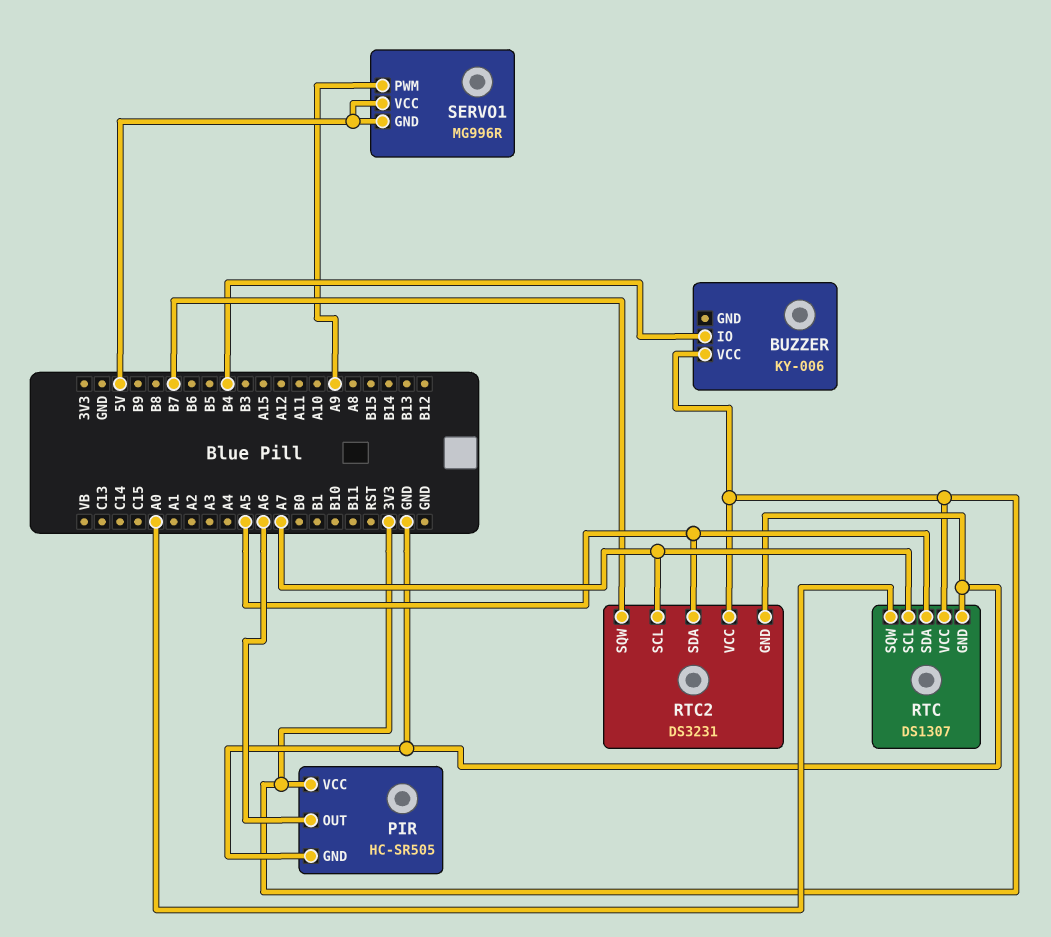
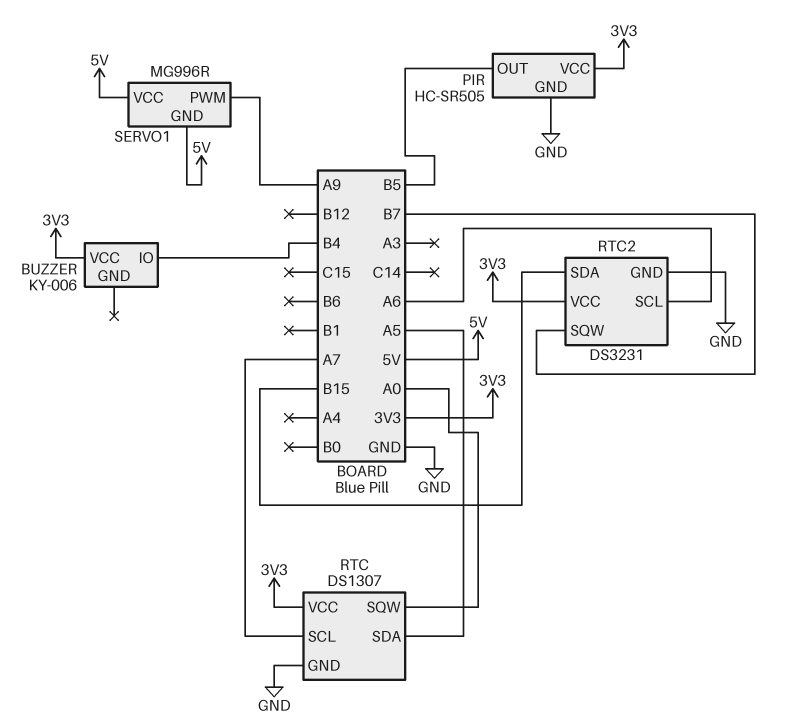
PIR pin OUT: A6 -> B5
RTC2 pin SCL: A7 -> A6
RTC2 pin SDA: A5 -> B15

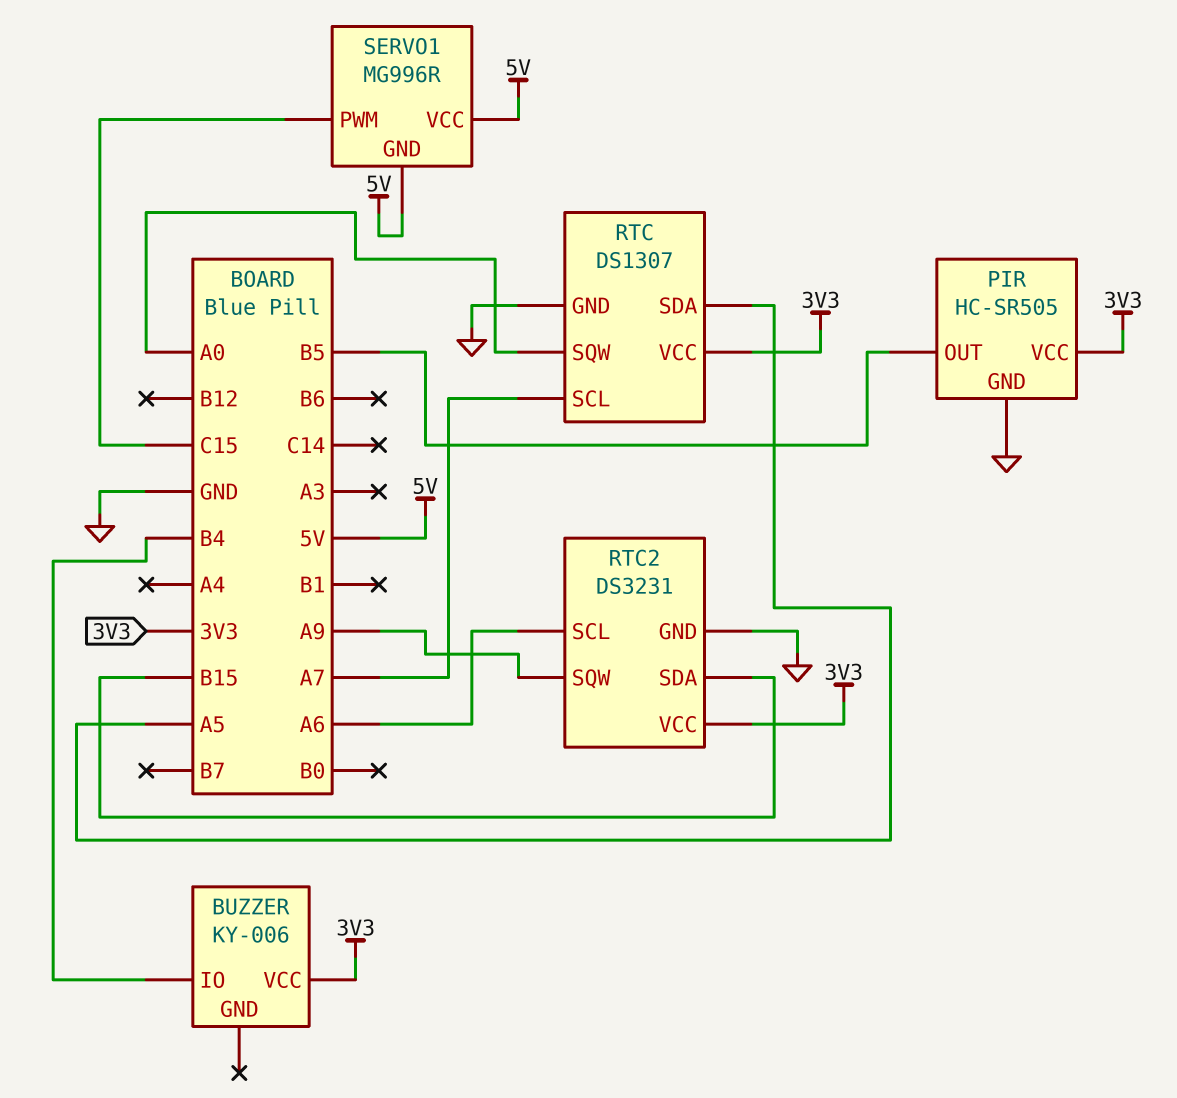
RTC2 pin SQW: B7 -> A9
SERVO1 pin PWM: A9 -> C15

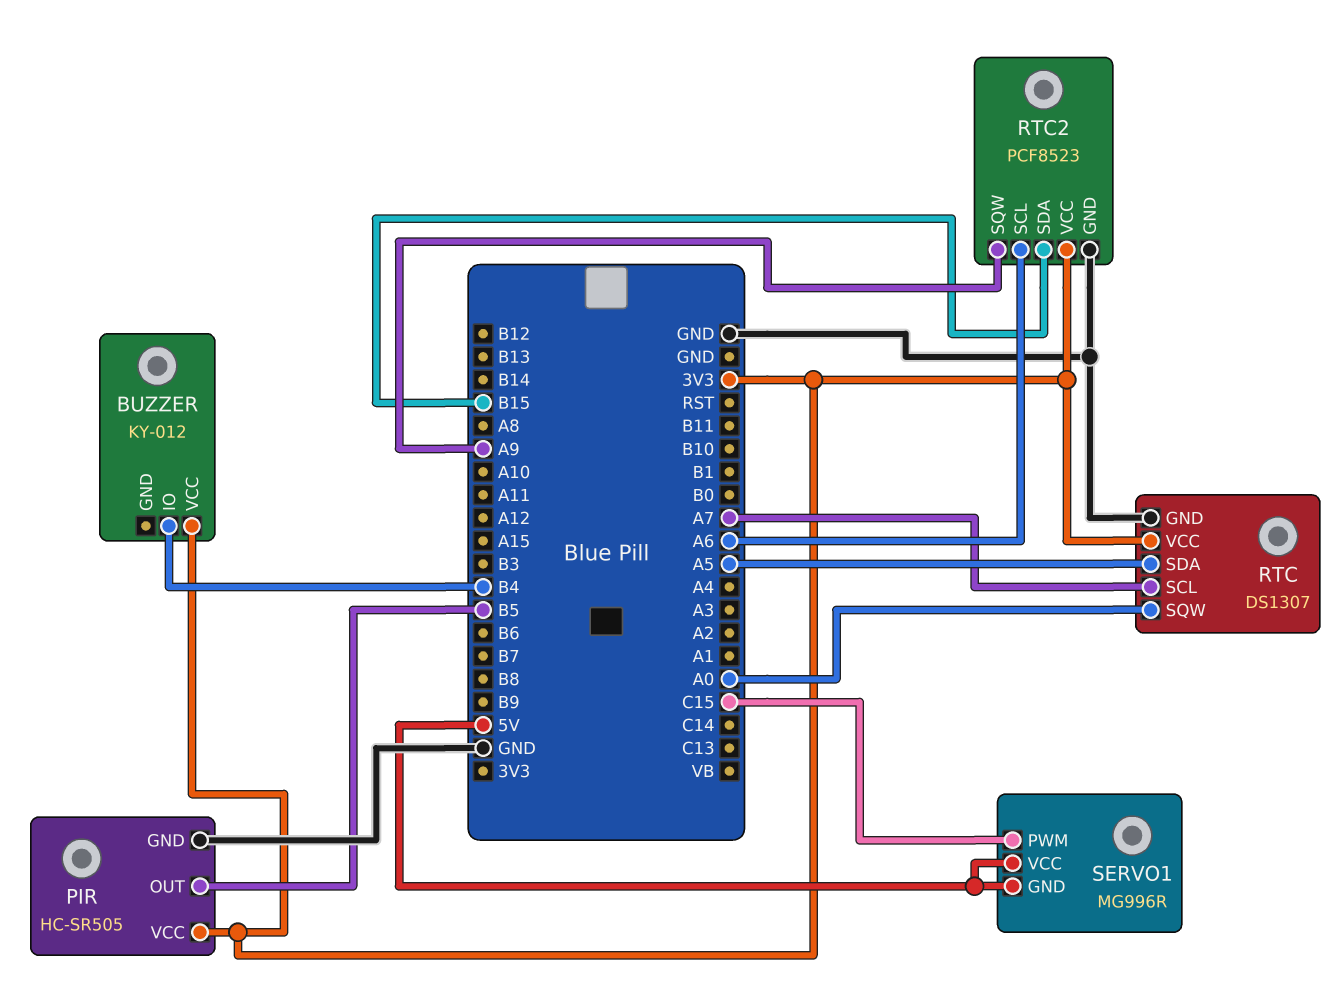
BUZZER: KY-006 -> KY-012
RTC2: DS3231 -> PCF8523

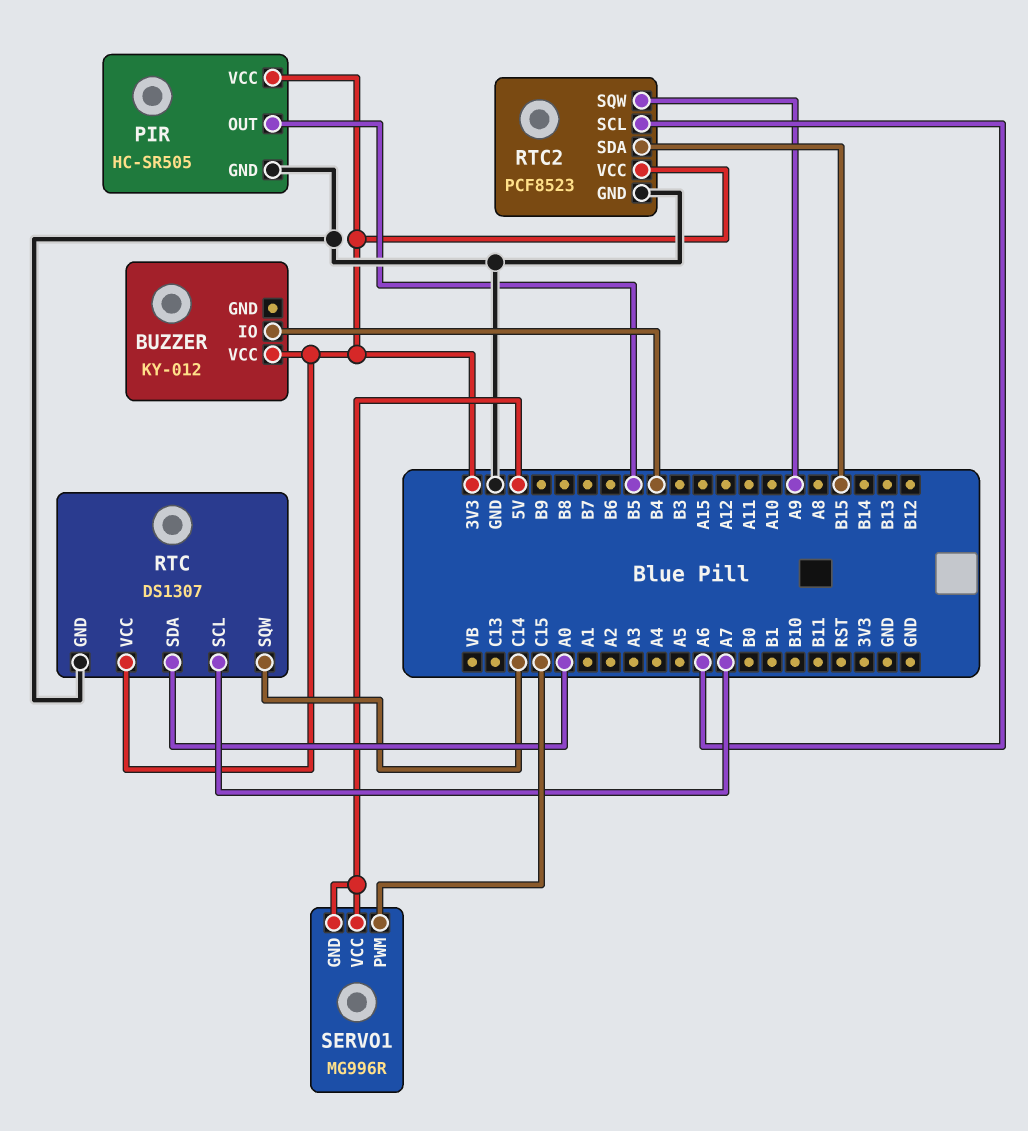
RTC pin SDA: A5 -> A0
RTC pin SQW: A0 -> C14

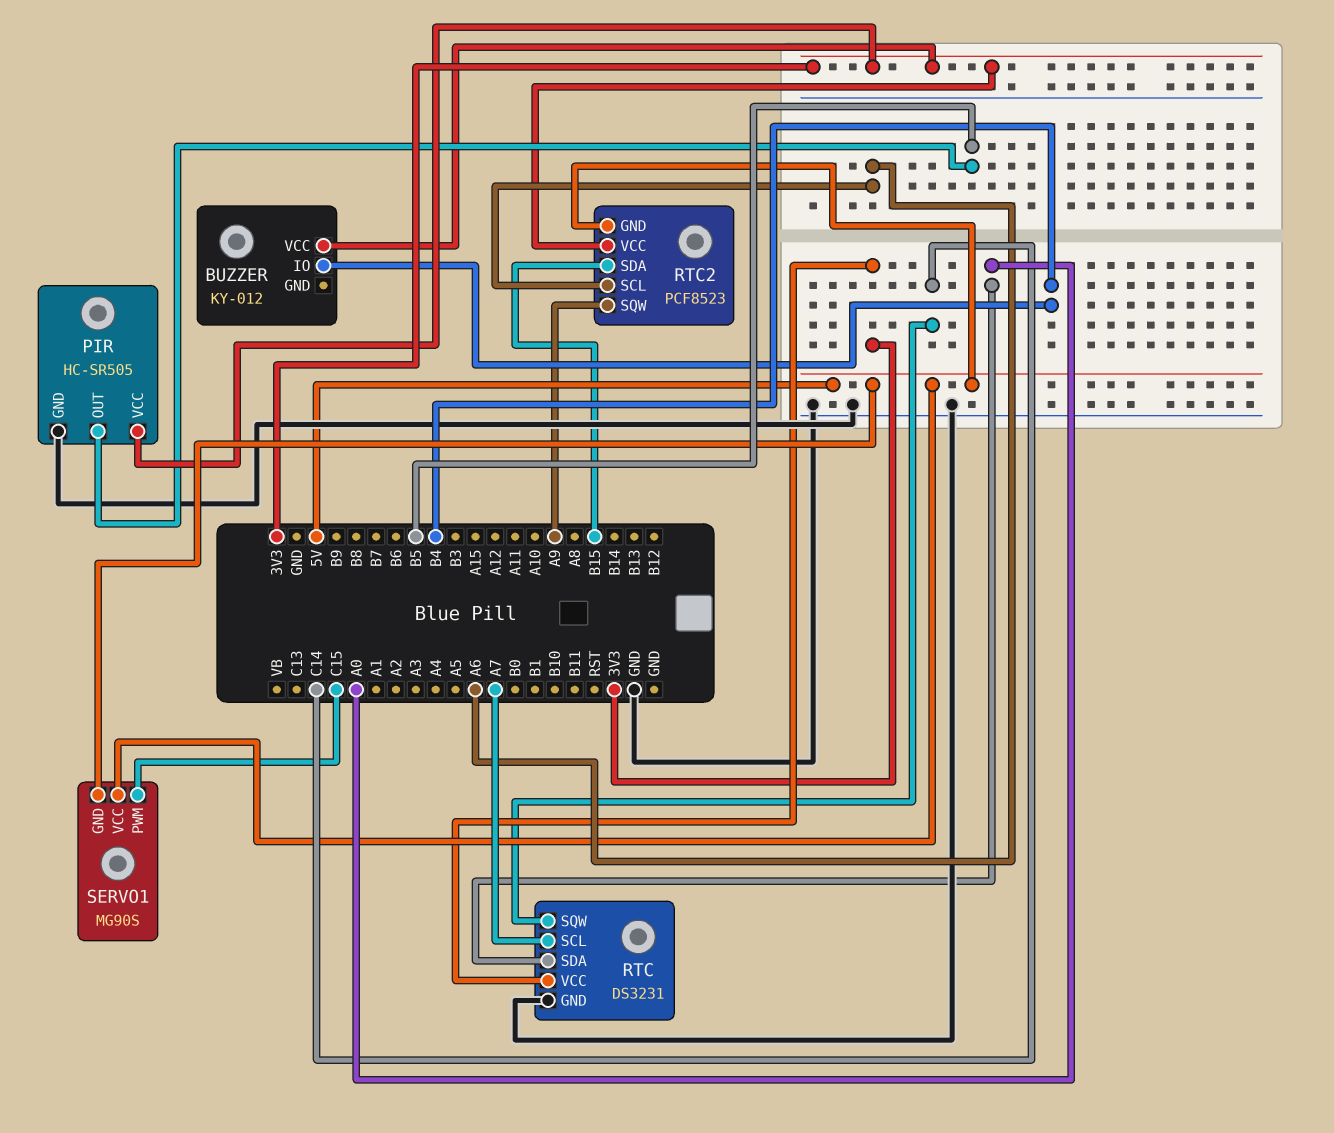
RTC: DS1307 -> DS3231
RTC2 pin GND: GND -> 5V
SERVO1: MG996R -> MG90S

